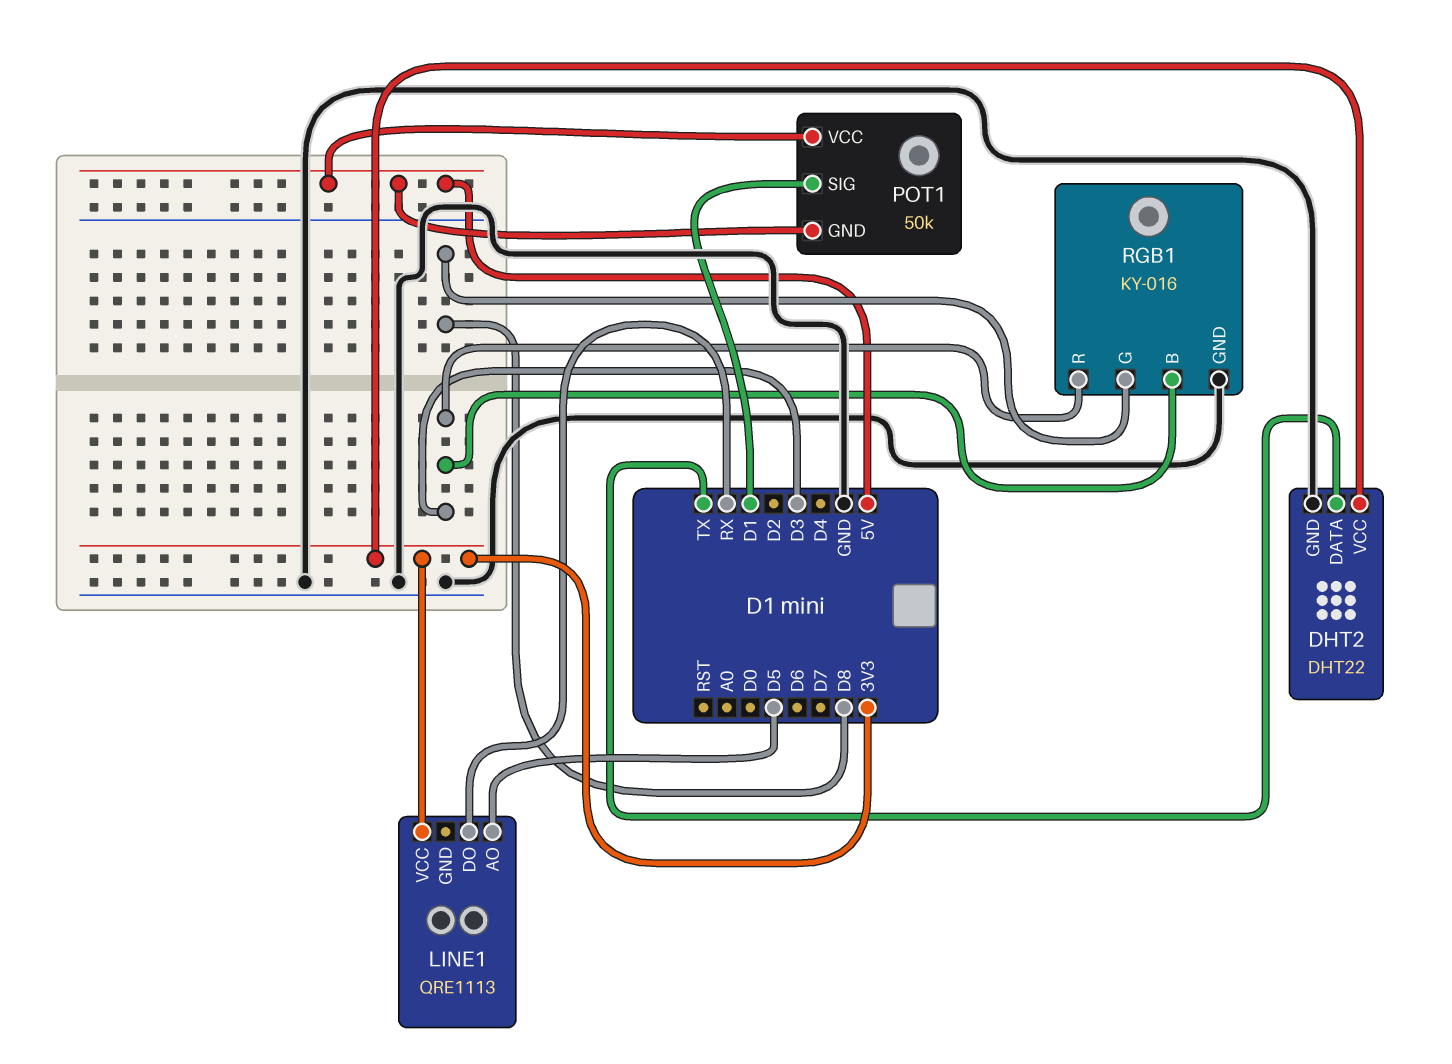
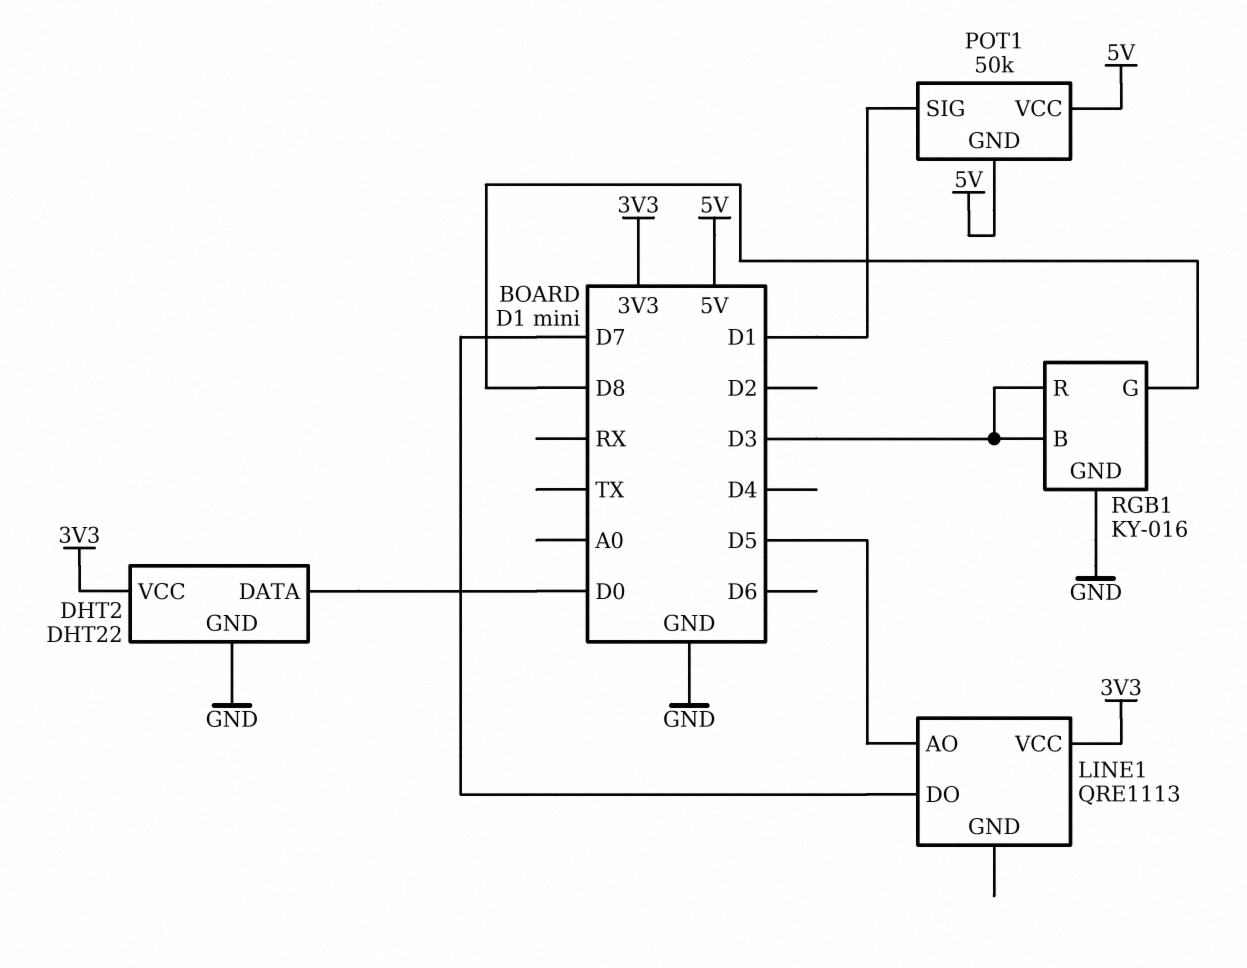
DHT2 pin DATA: TX -> D0
LINE1 pin DO: RX -> D7

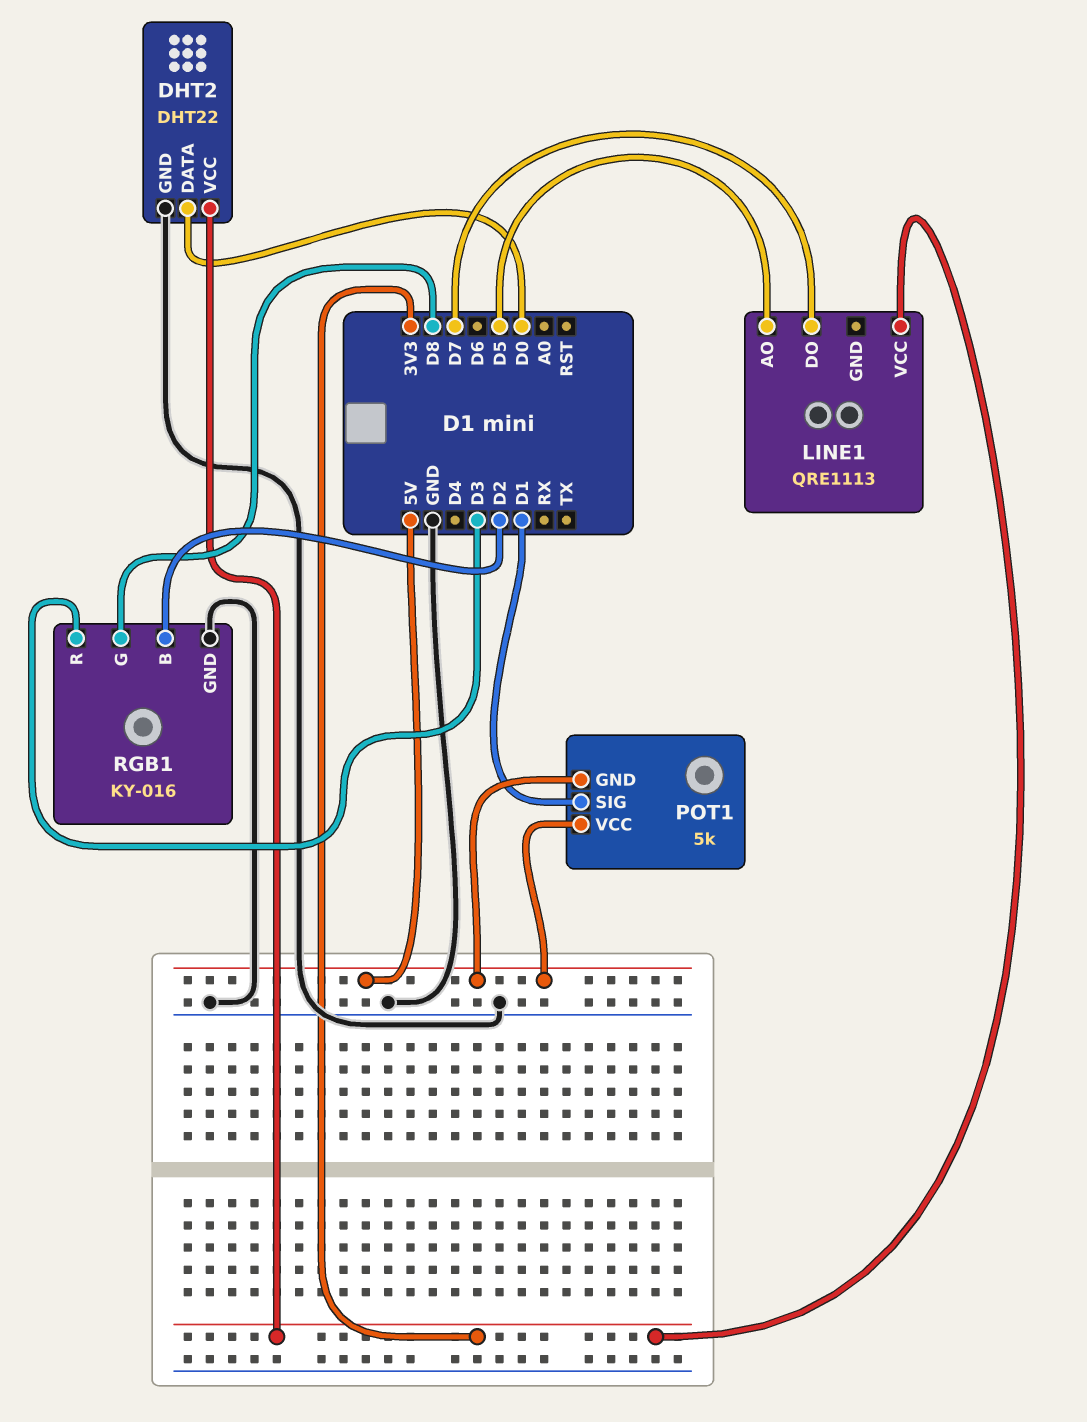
POT1: 50k -> 5k
RGB1 pin B: D3 -> D2

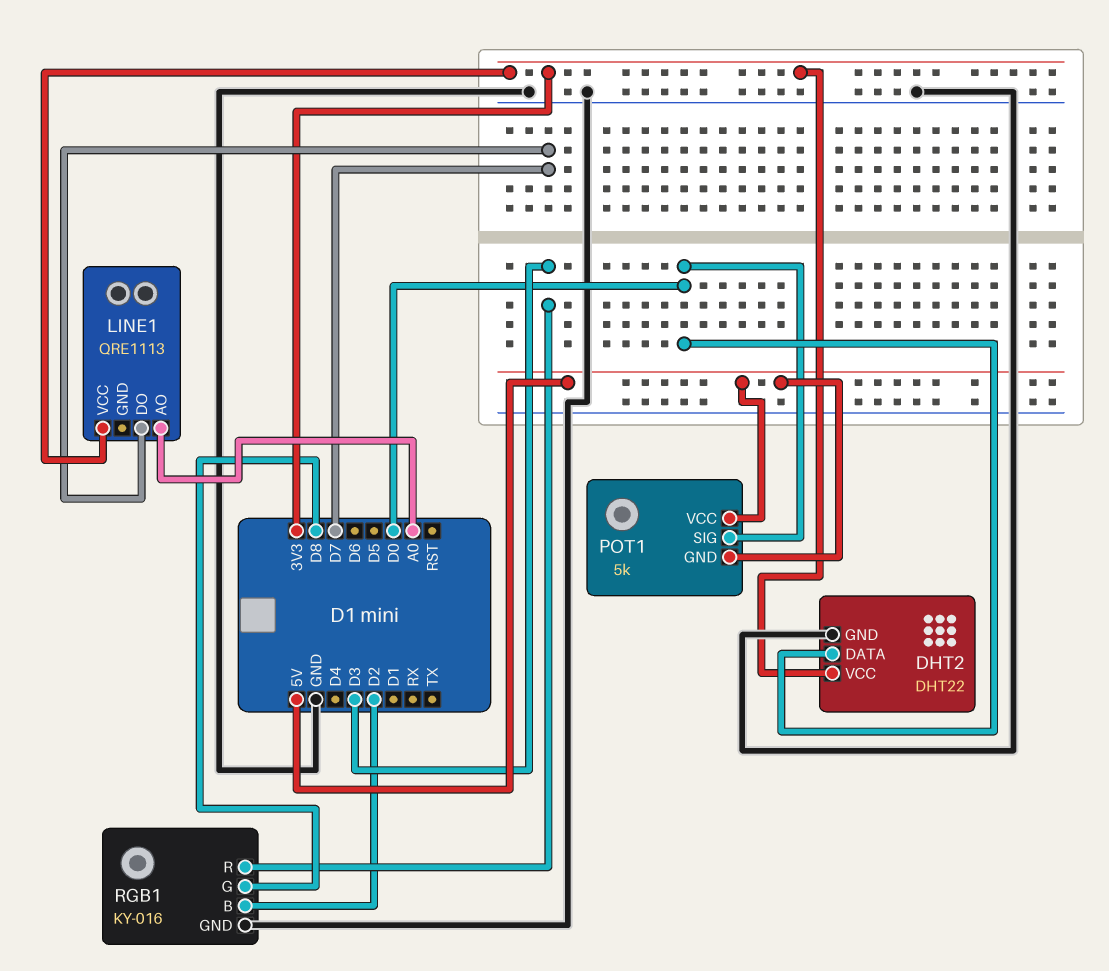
LINE1 pin AO: D5 -> A0
POT1 pin SIG: D1 -> D0

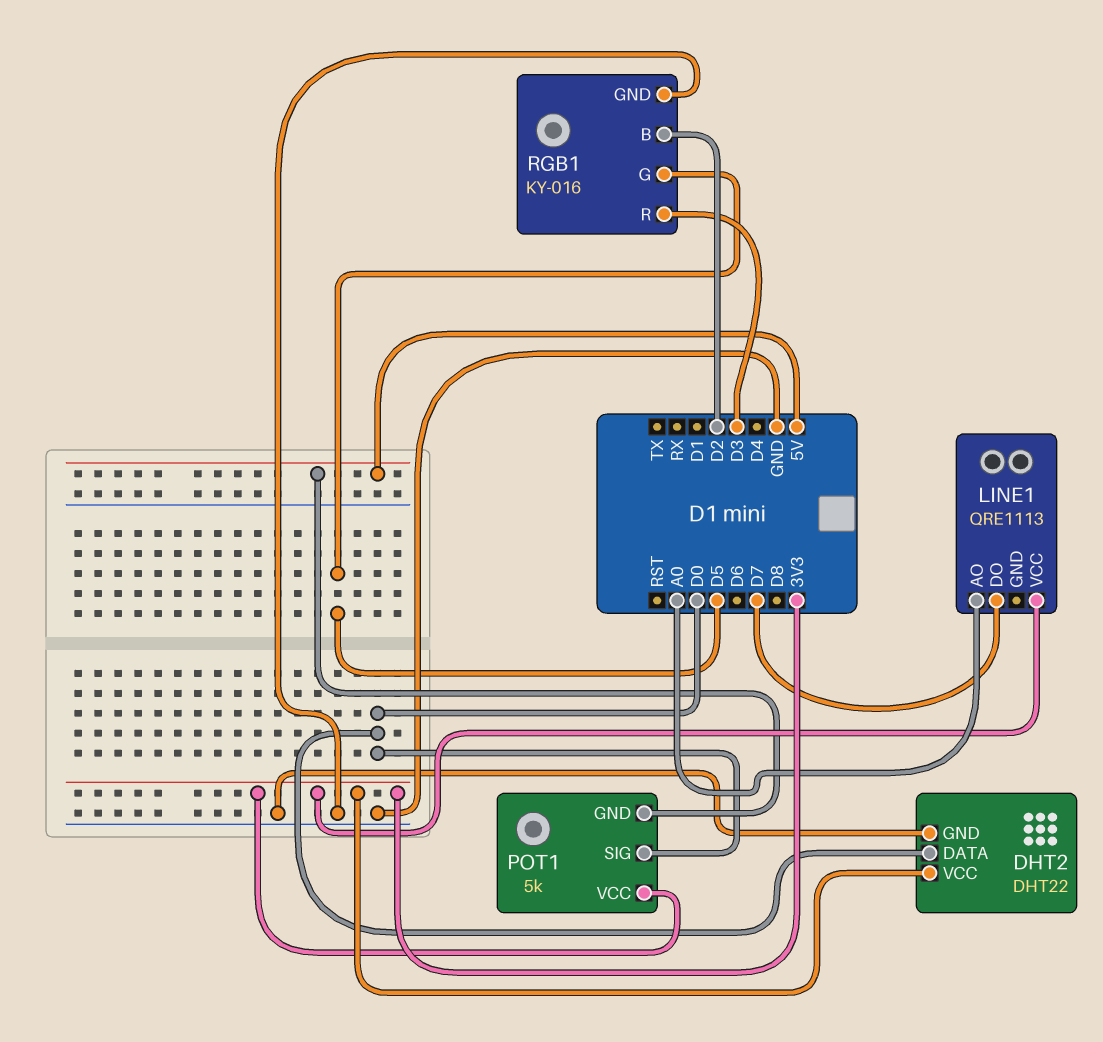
POT1 pin VCC: 5V -> 3V3
RGB1 pin G: D8 -> D5

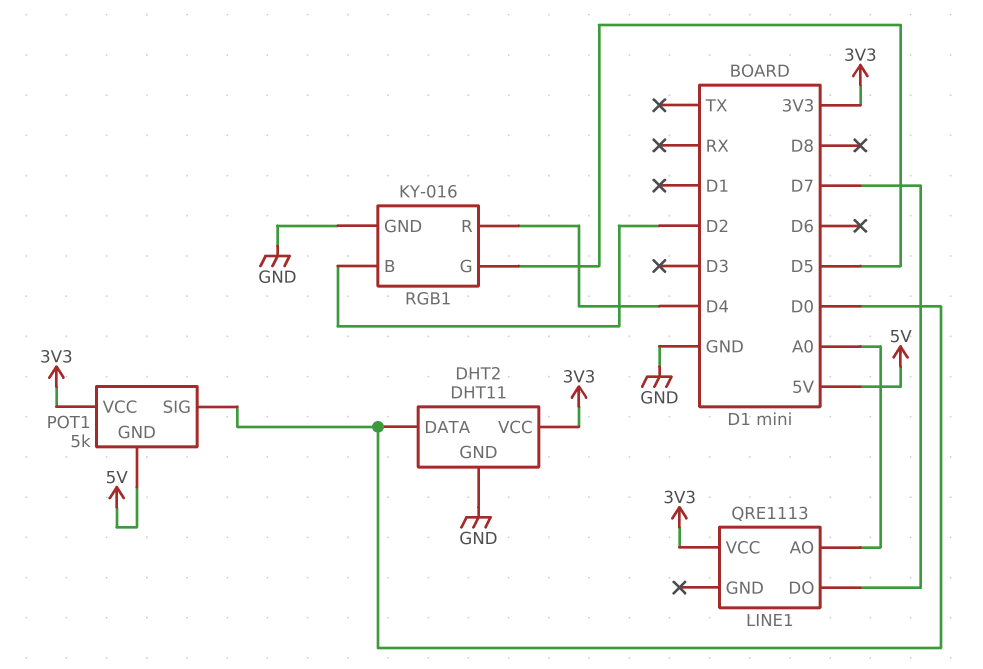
DHT2: DHT22 -> DHT11
RGB1 pin R: D3 -> D4

